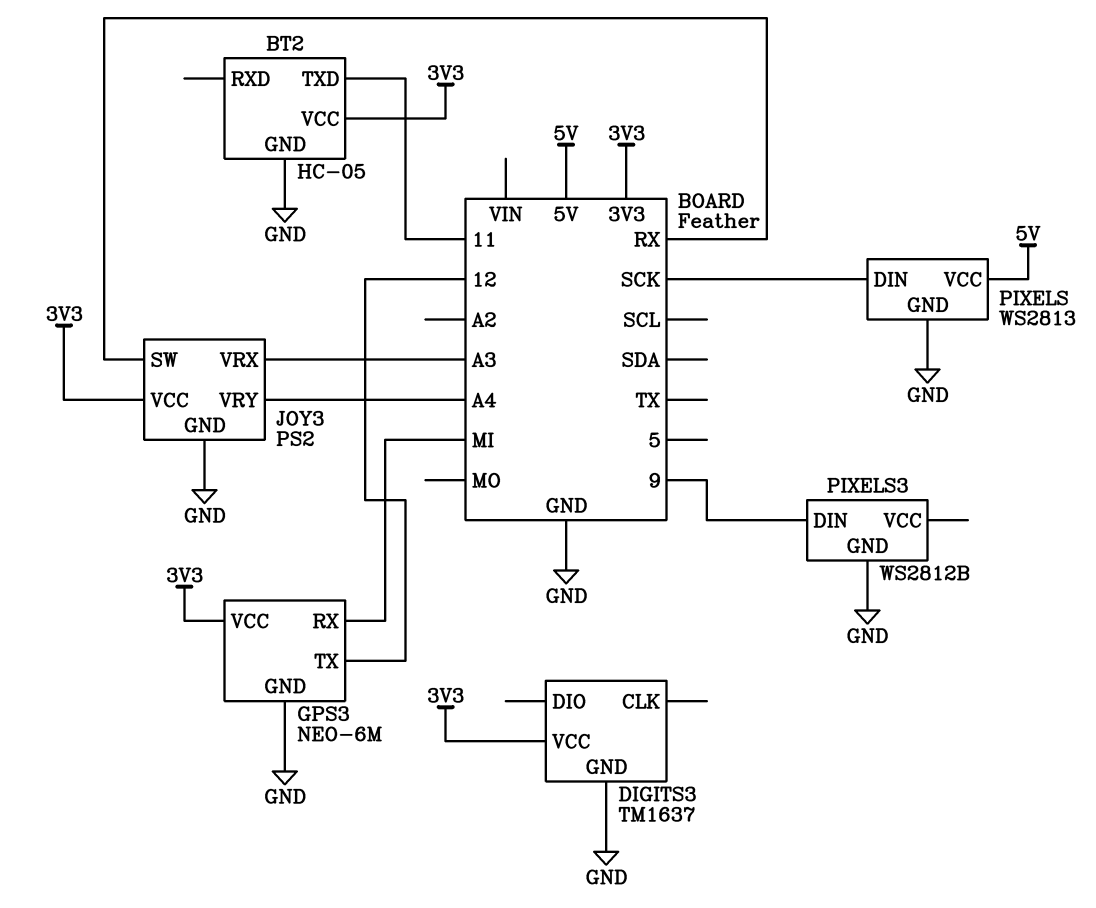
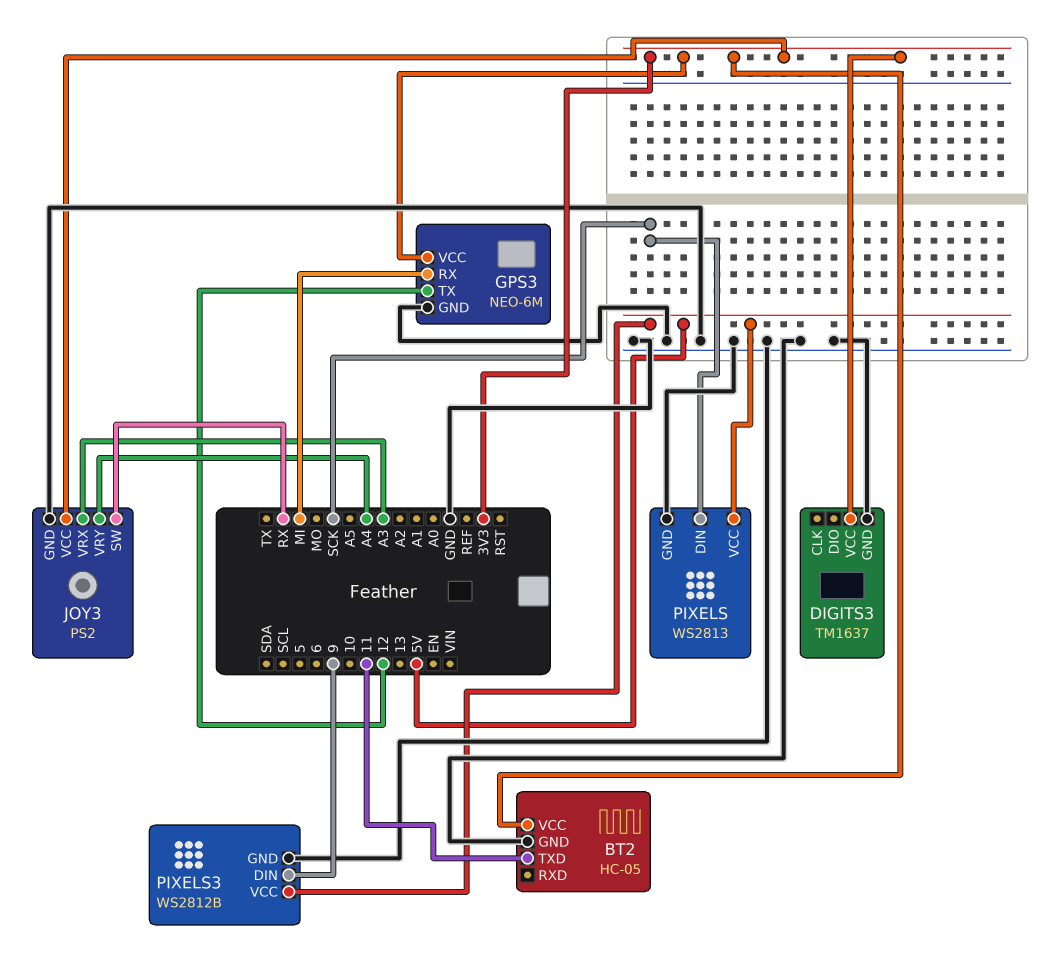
PIXELS3 pin VCC: none -> 5V

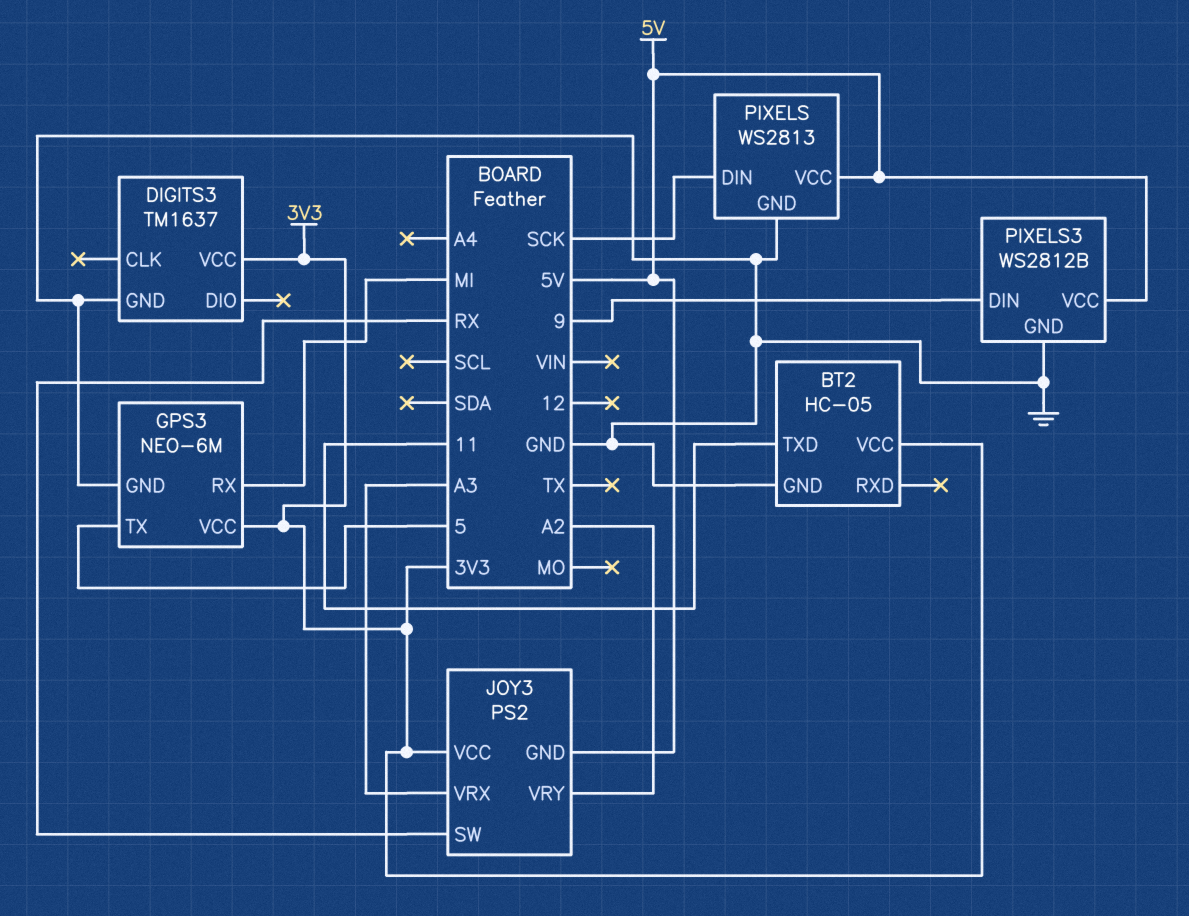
GPS3 pin TX: 12 -> 5
JOY3 pin GND: GND -> 5V
JOY3 pin VRY: A4 -> A2

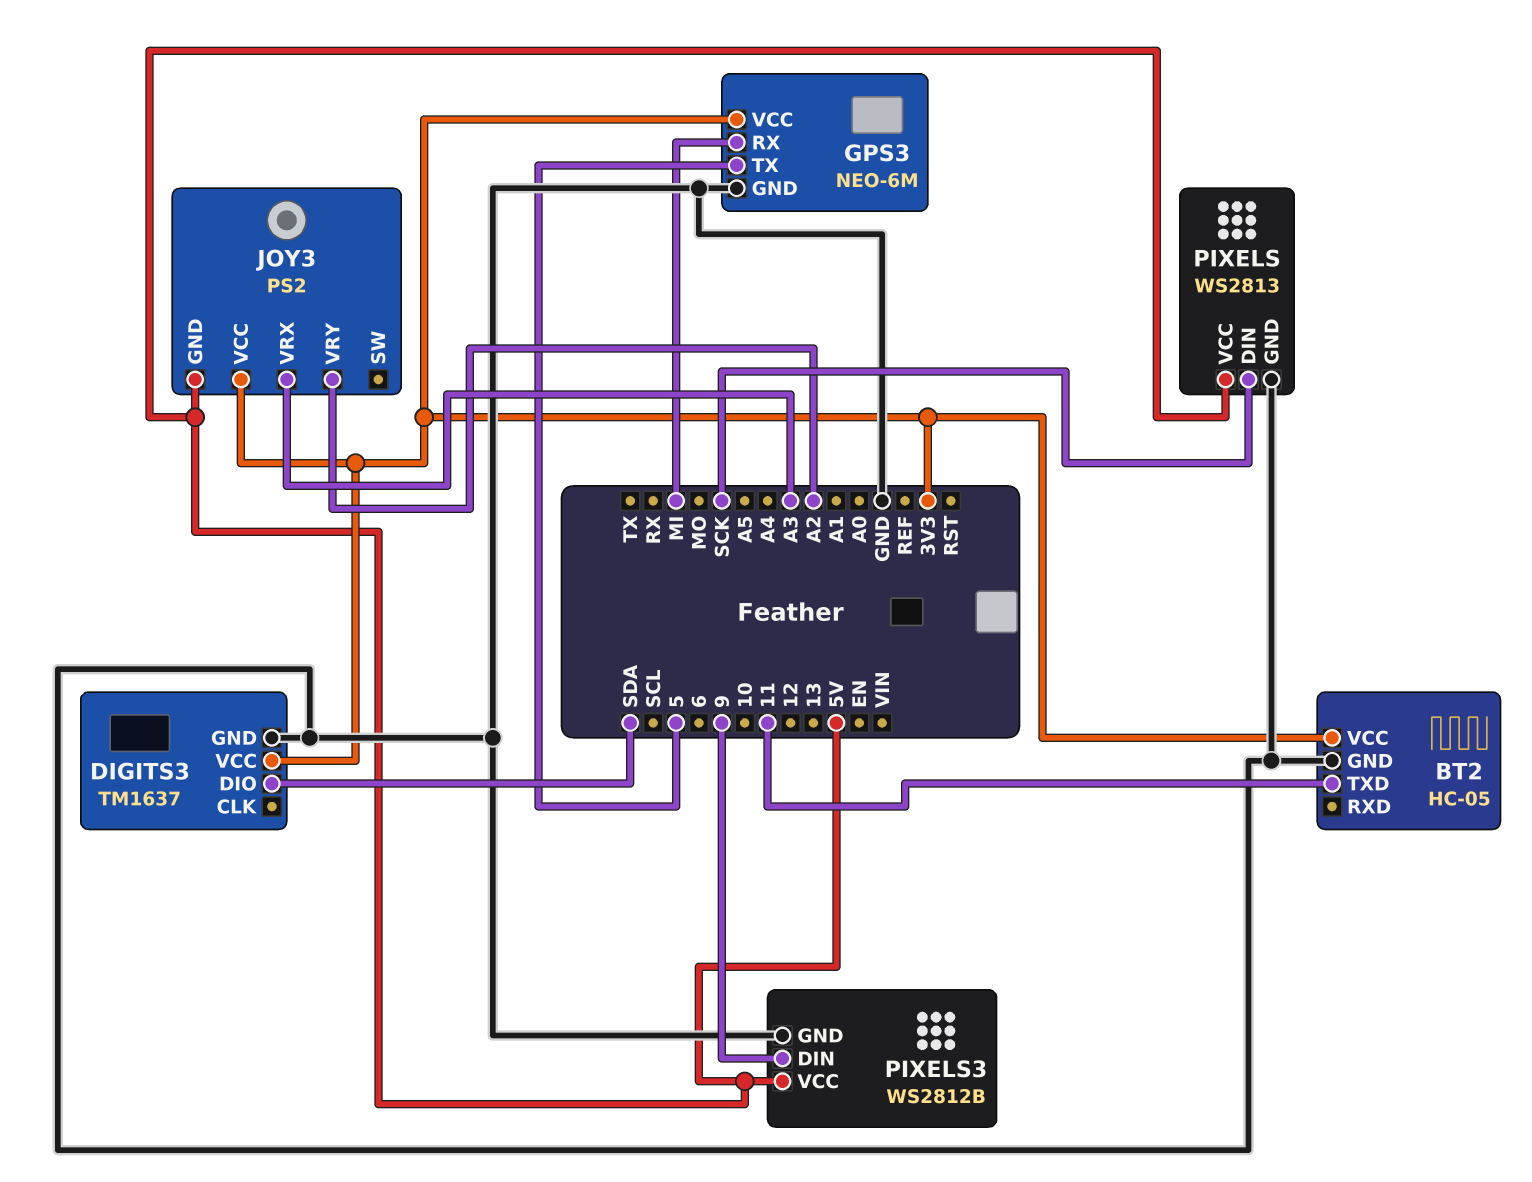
DIGITS3 pin DIO: none -> SDA
JOY3 pin SW: RX -> none

